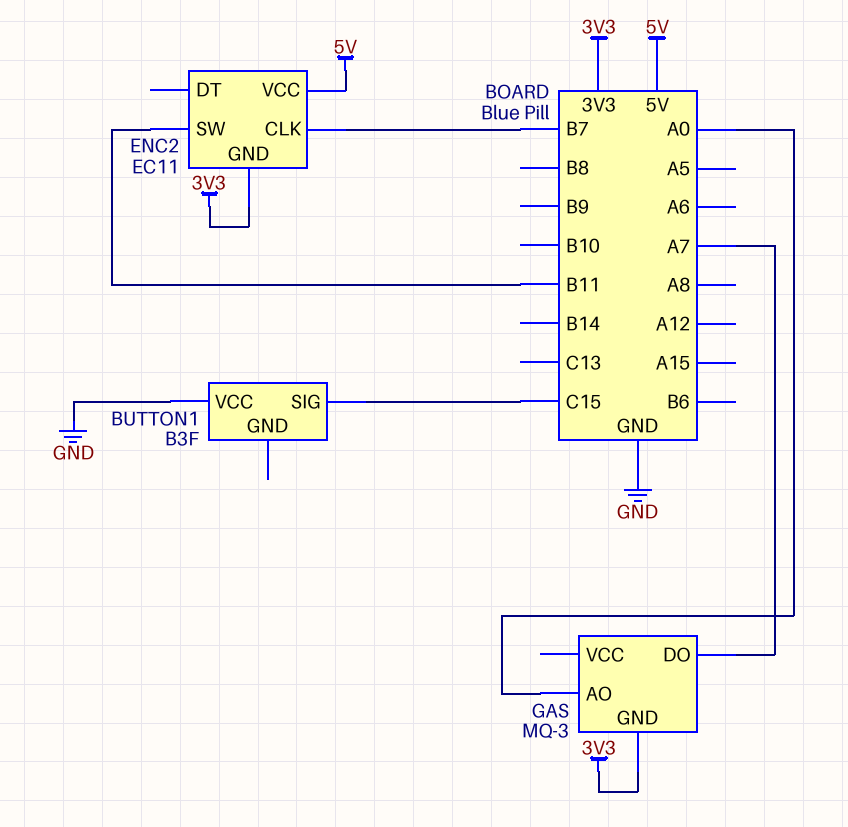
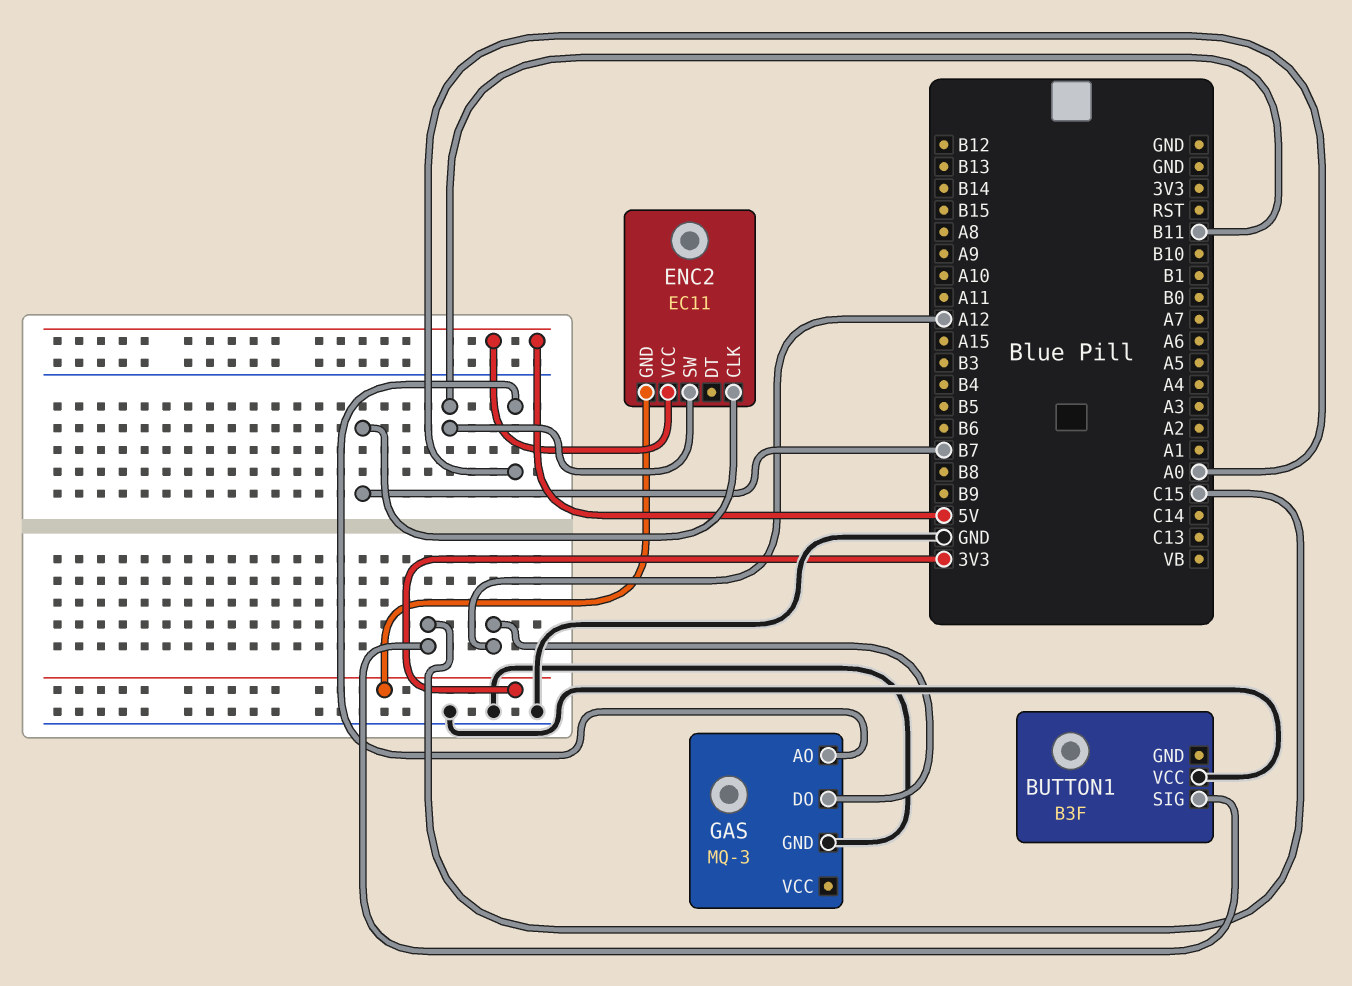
GAS pin DO: A7 -> A12
GAS pin GND: 3V3 -> GND

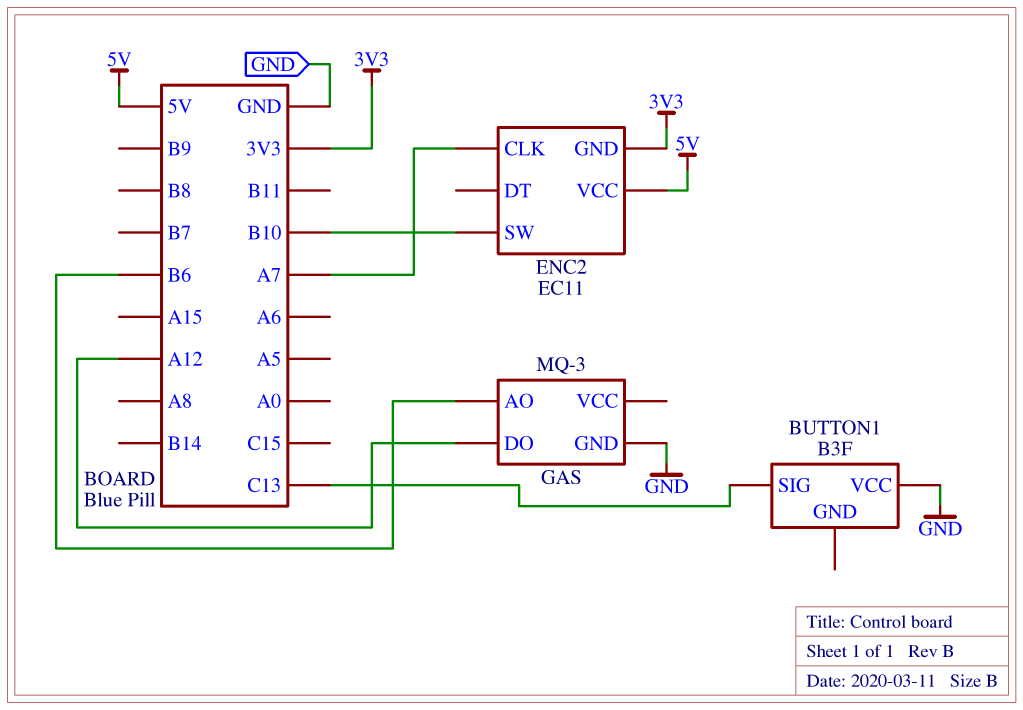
BUTTON1 pin SIG: C15 -> C13
ENC2 pin CLK: B7 -> A7
ENC2 pin SW: B11 -> B10
GAS pin AO: A0 -> B6

